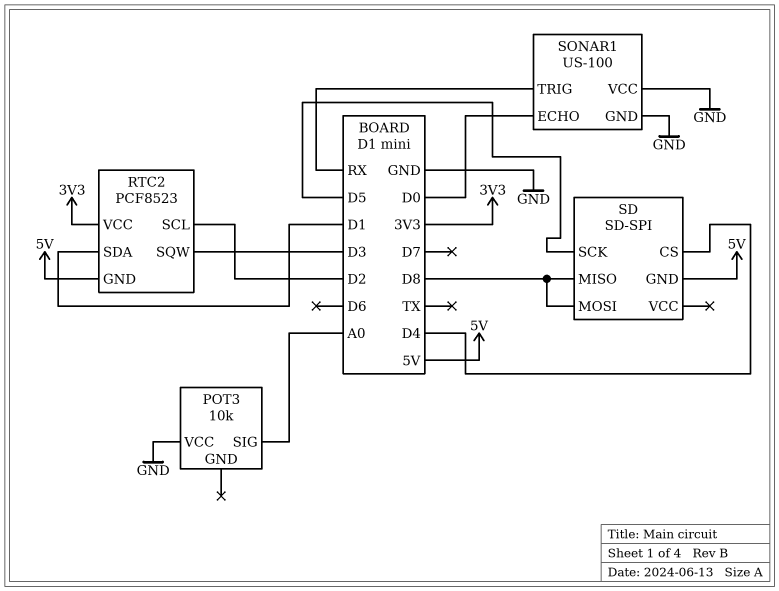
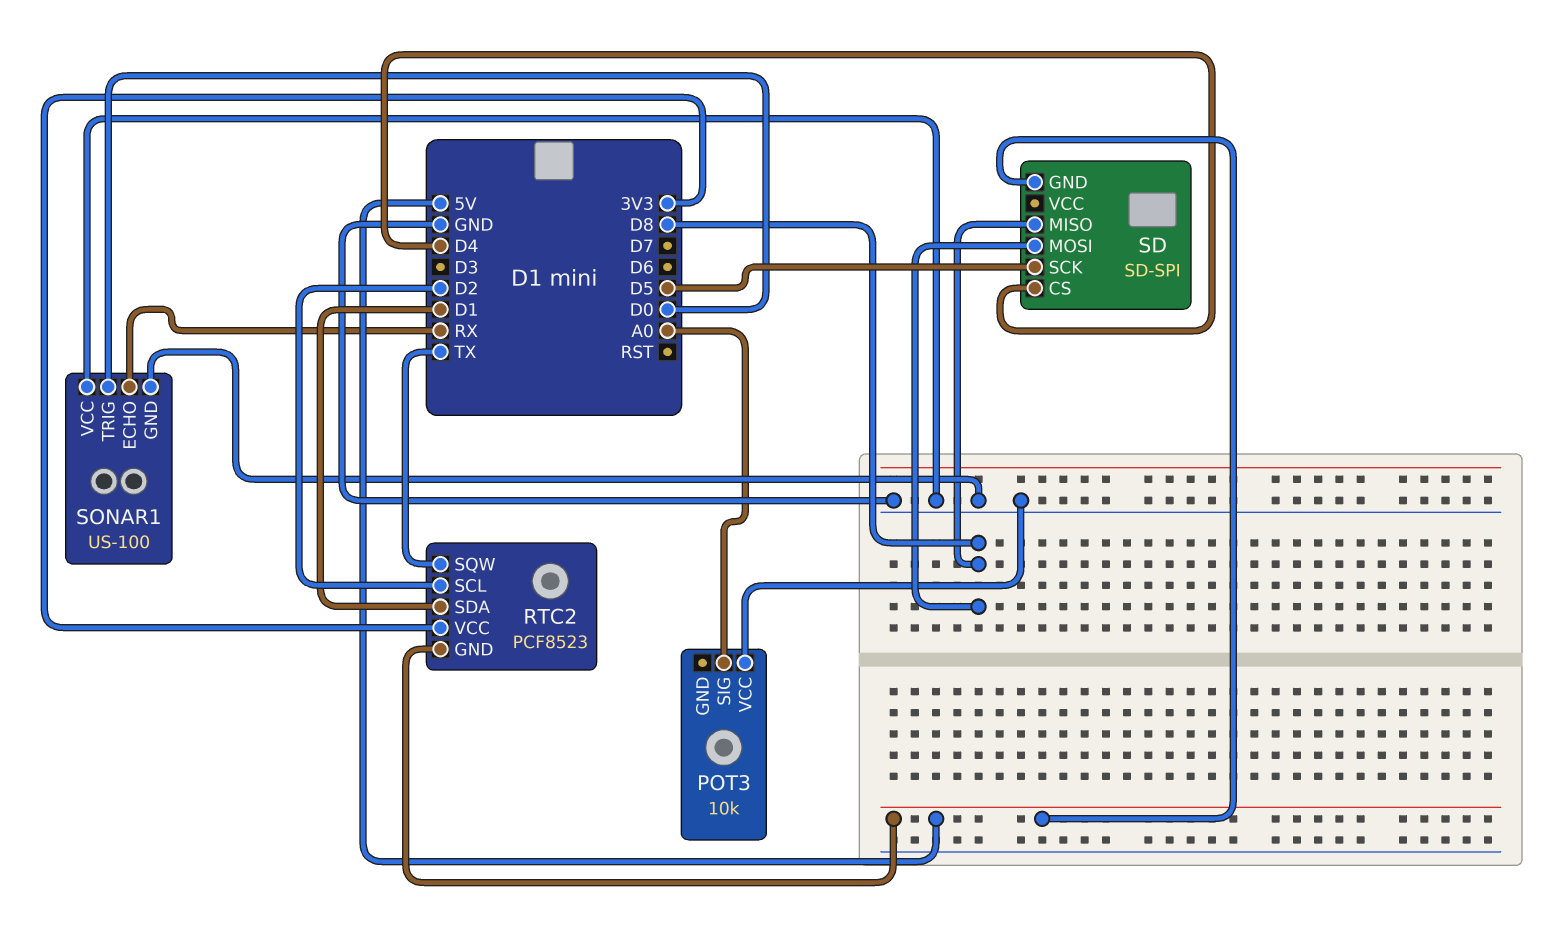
RTC2 pin SQW: D3 -> TX
SONAR1 pin ECHO: D0 -> RX
SONAR1 pin TRIG: RX -> D0

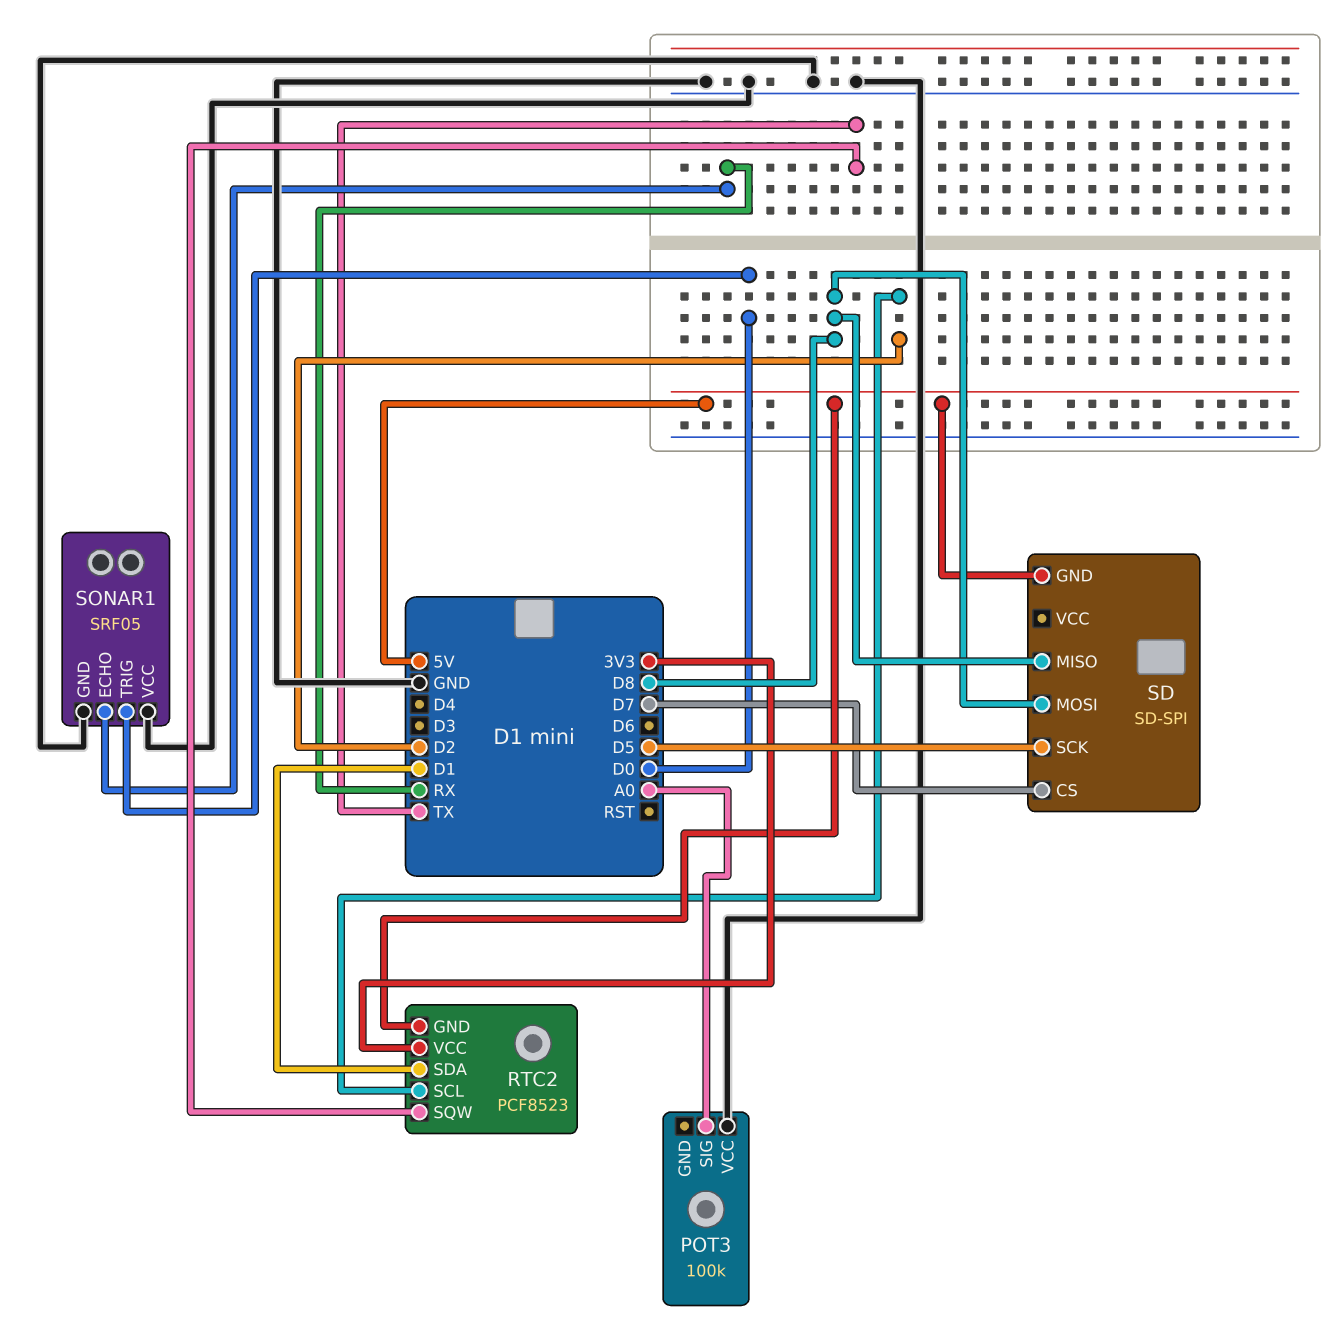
POT3: 10k -> 100k
SD pin CS: D4 -> D7
SONAR1: US-100 -> SRF05

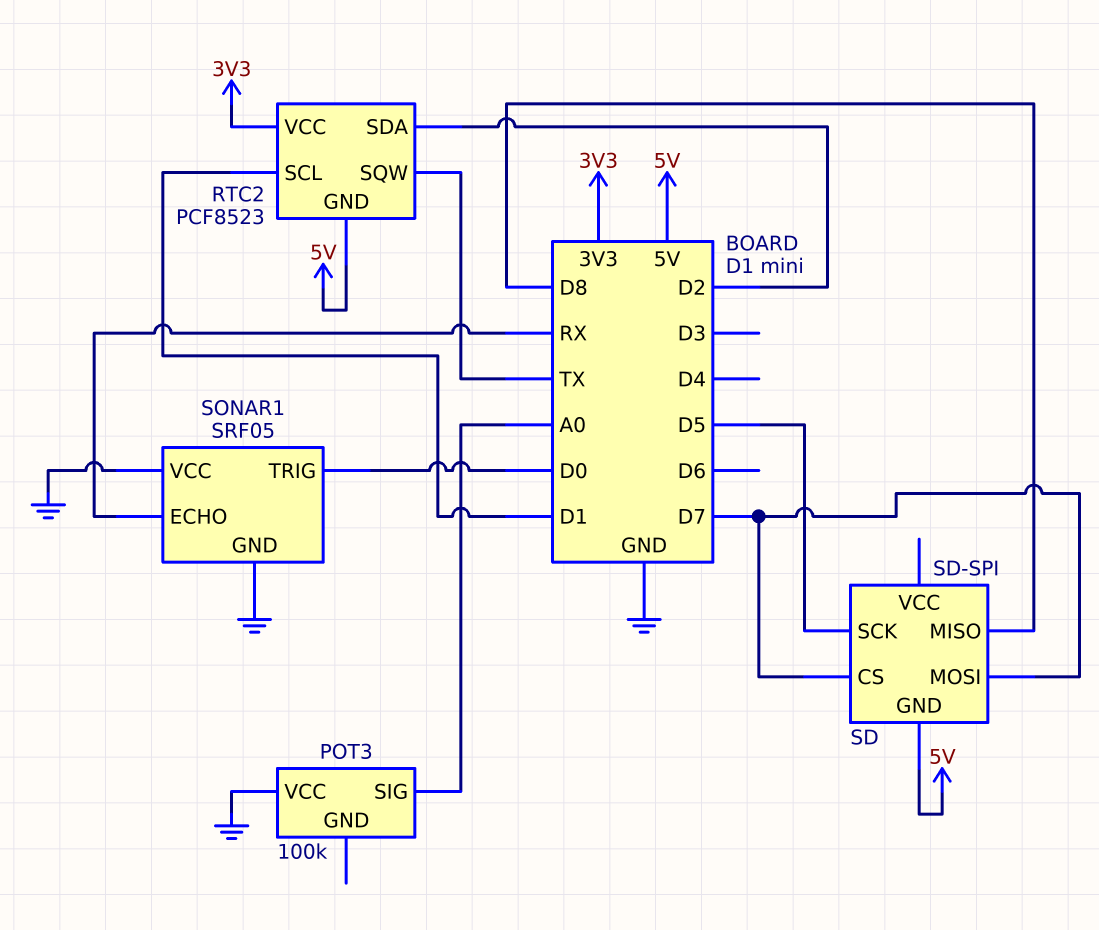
RTC2 pin SCL: D2 -> D1
RTC2 pin SDA: D1 -> D2
SD pin MOSI: D8 -> D7

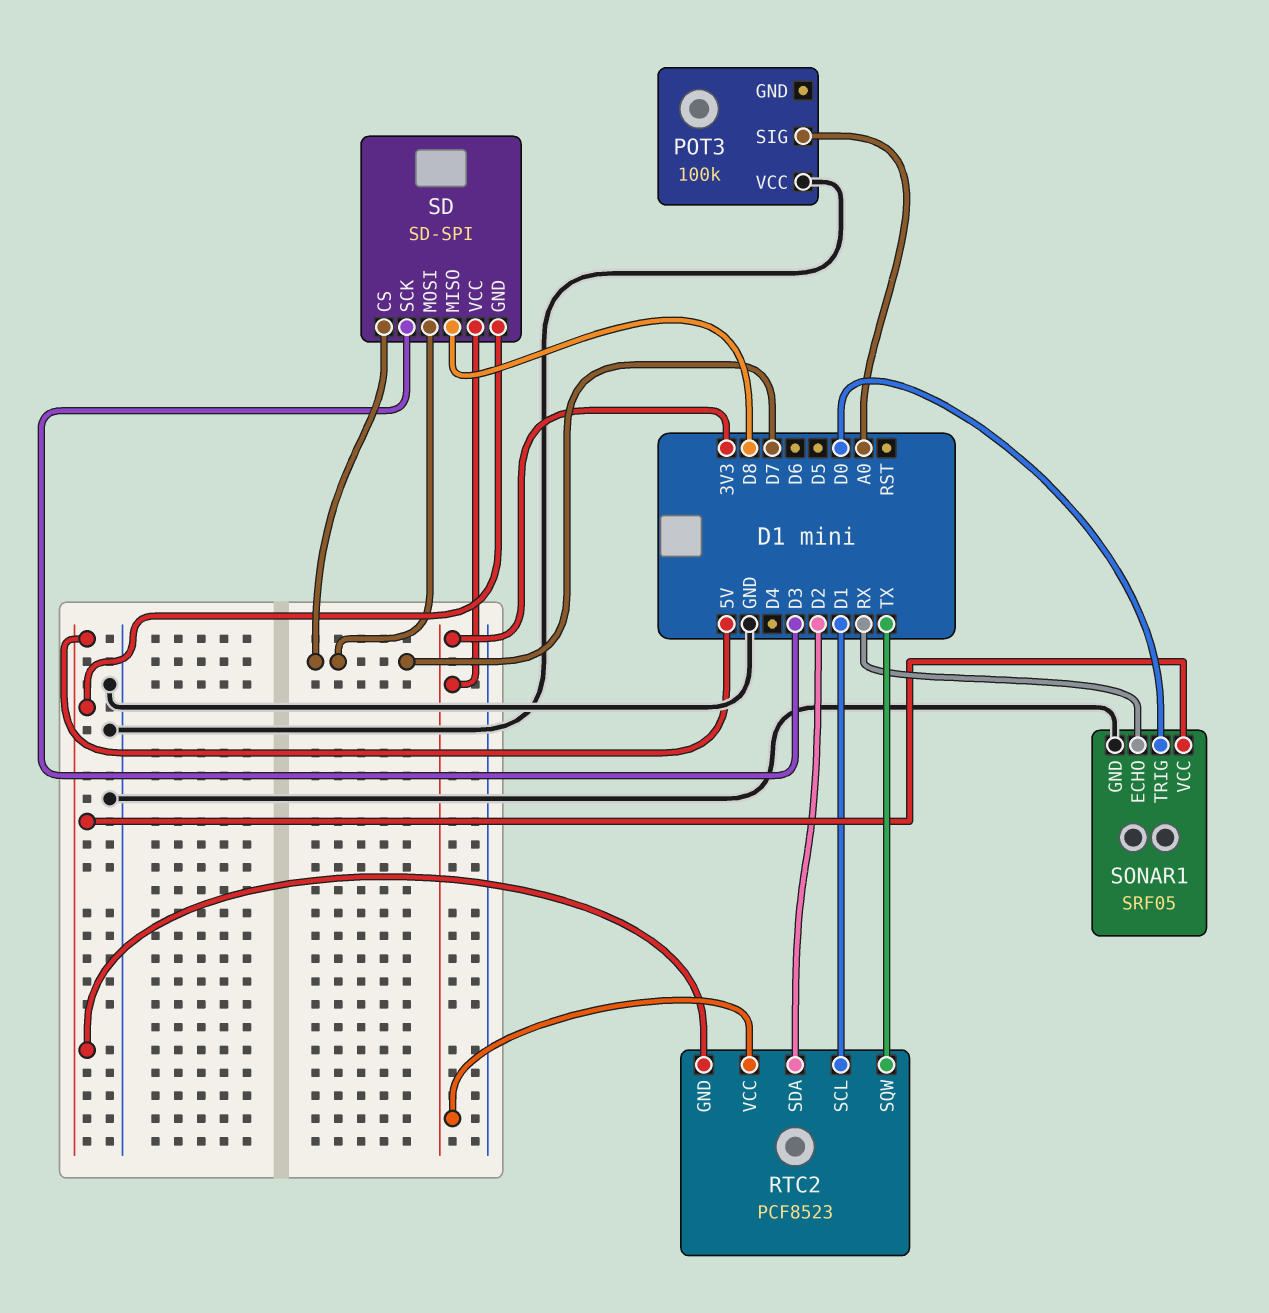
SD pin SCK: D5 -> D3
SD pin VCC: none -> 3V3
SONAR1 pin VCC: GND -> 5V

